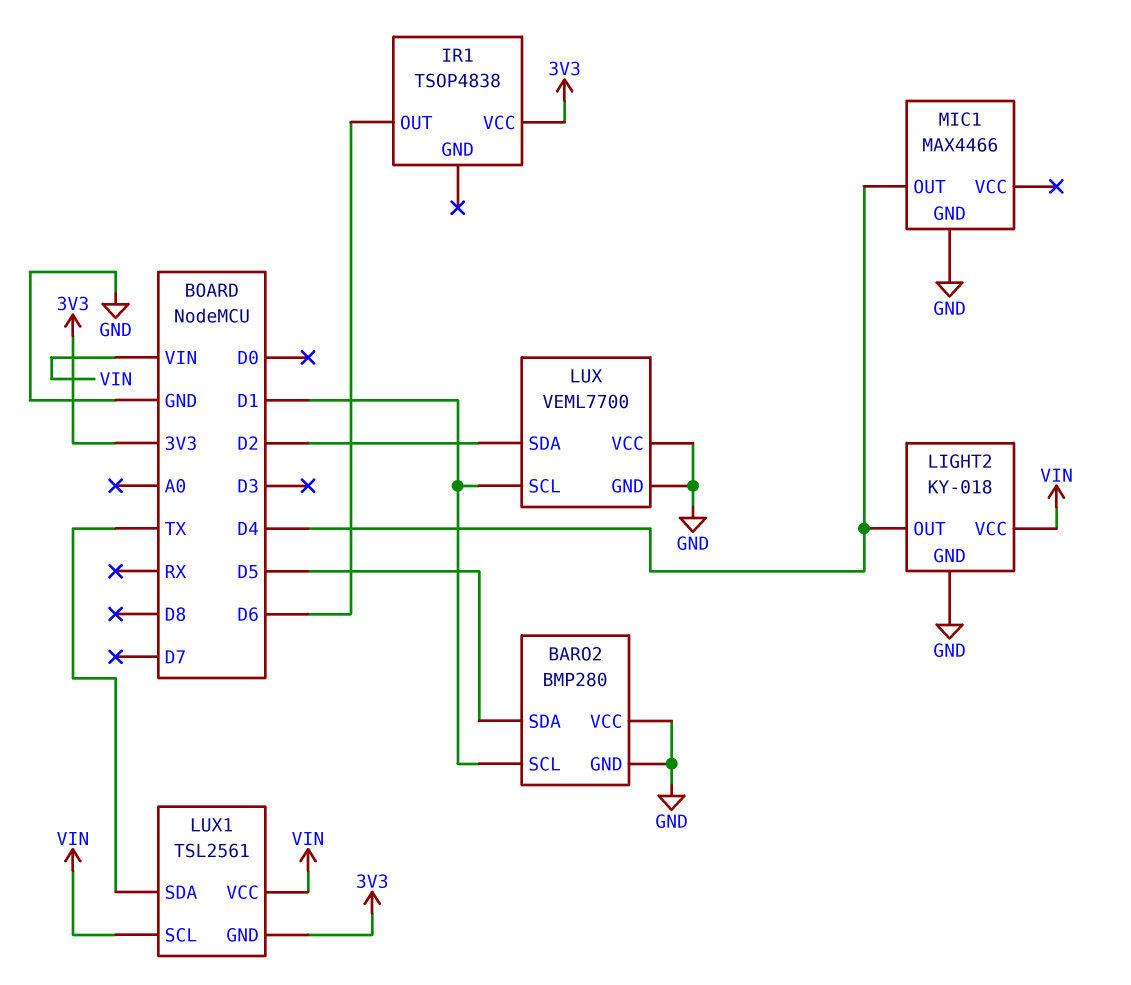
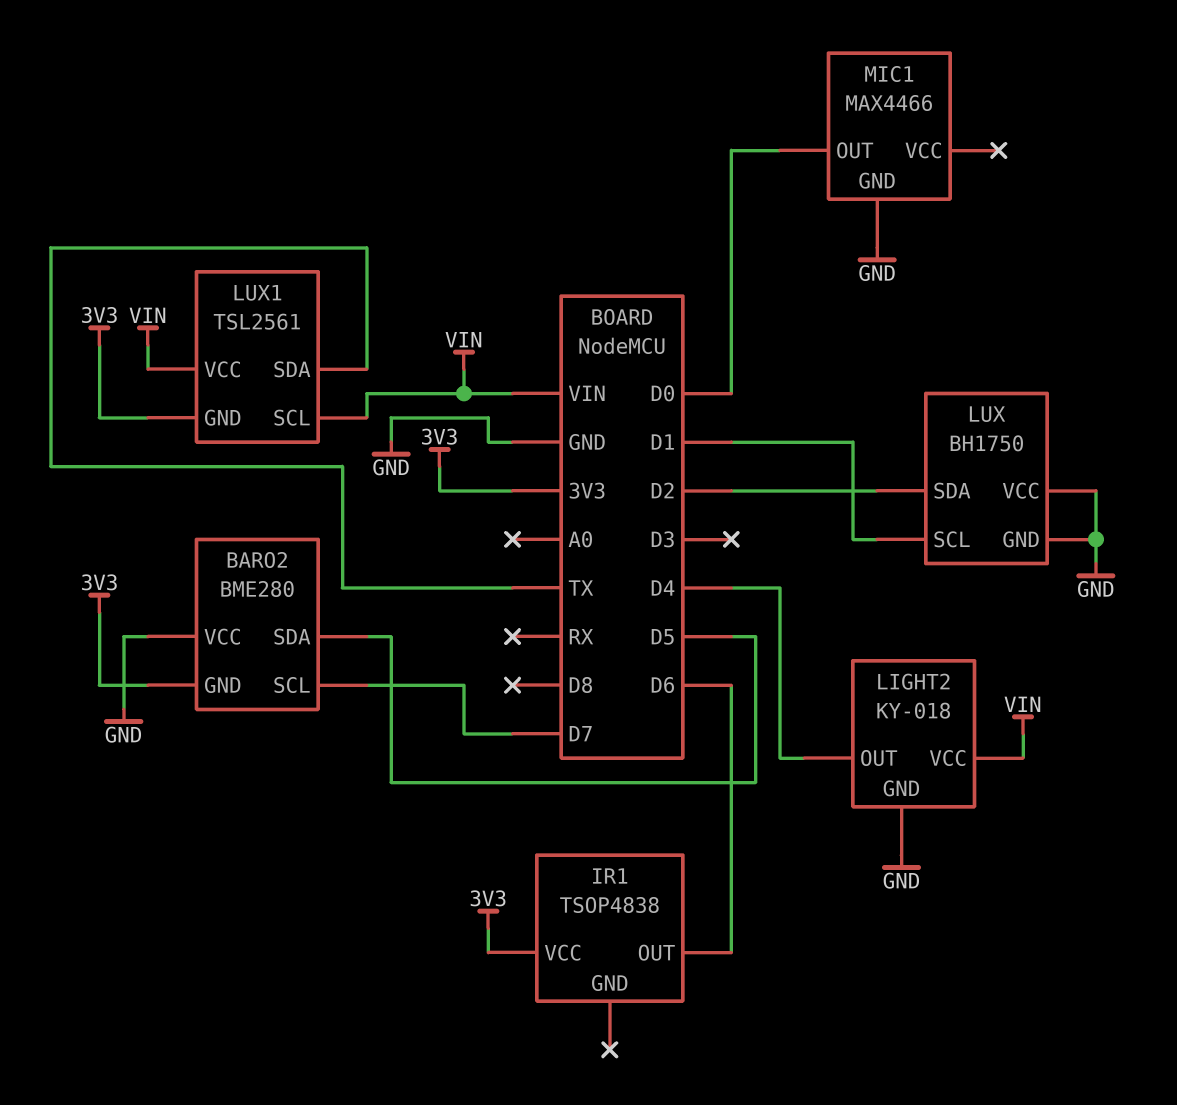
BARO2: BMP280 -> BME280
BARO2 pin GND: GND -> 3V3
BARO2 pin SCL: D1 -> D7
LUX: VEML7700 -> BH1750
MIC1 pin OUT: D4 -> D0

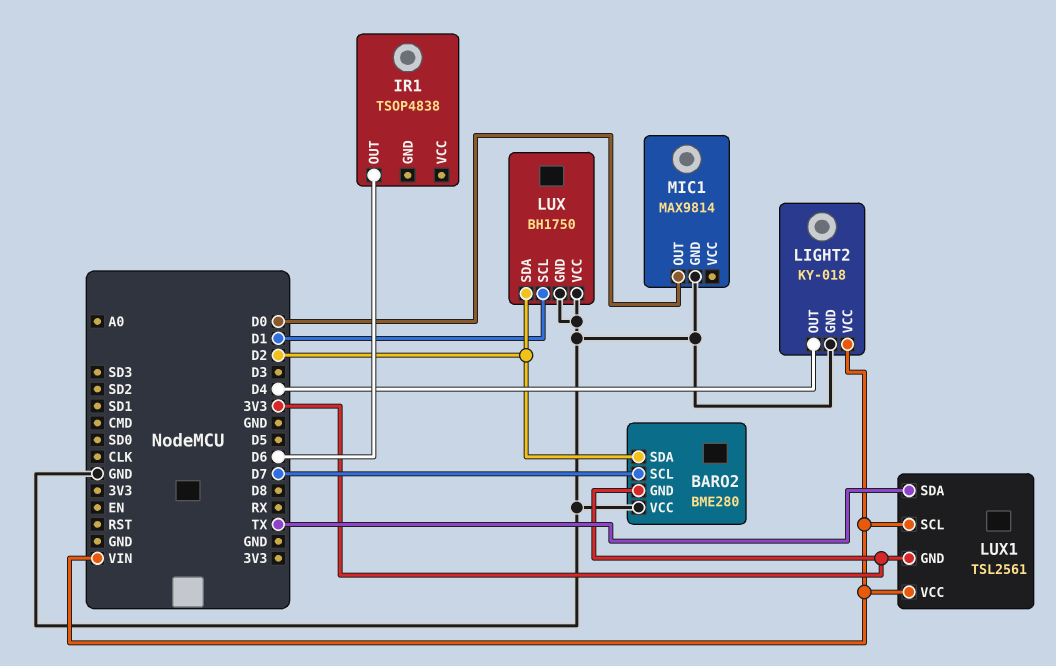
BARO2 pin SDA: D5 -> D2
IR1 pin VCC: 3V3 -> none
MIC1: MAX4466 -> MAX9814

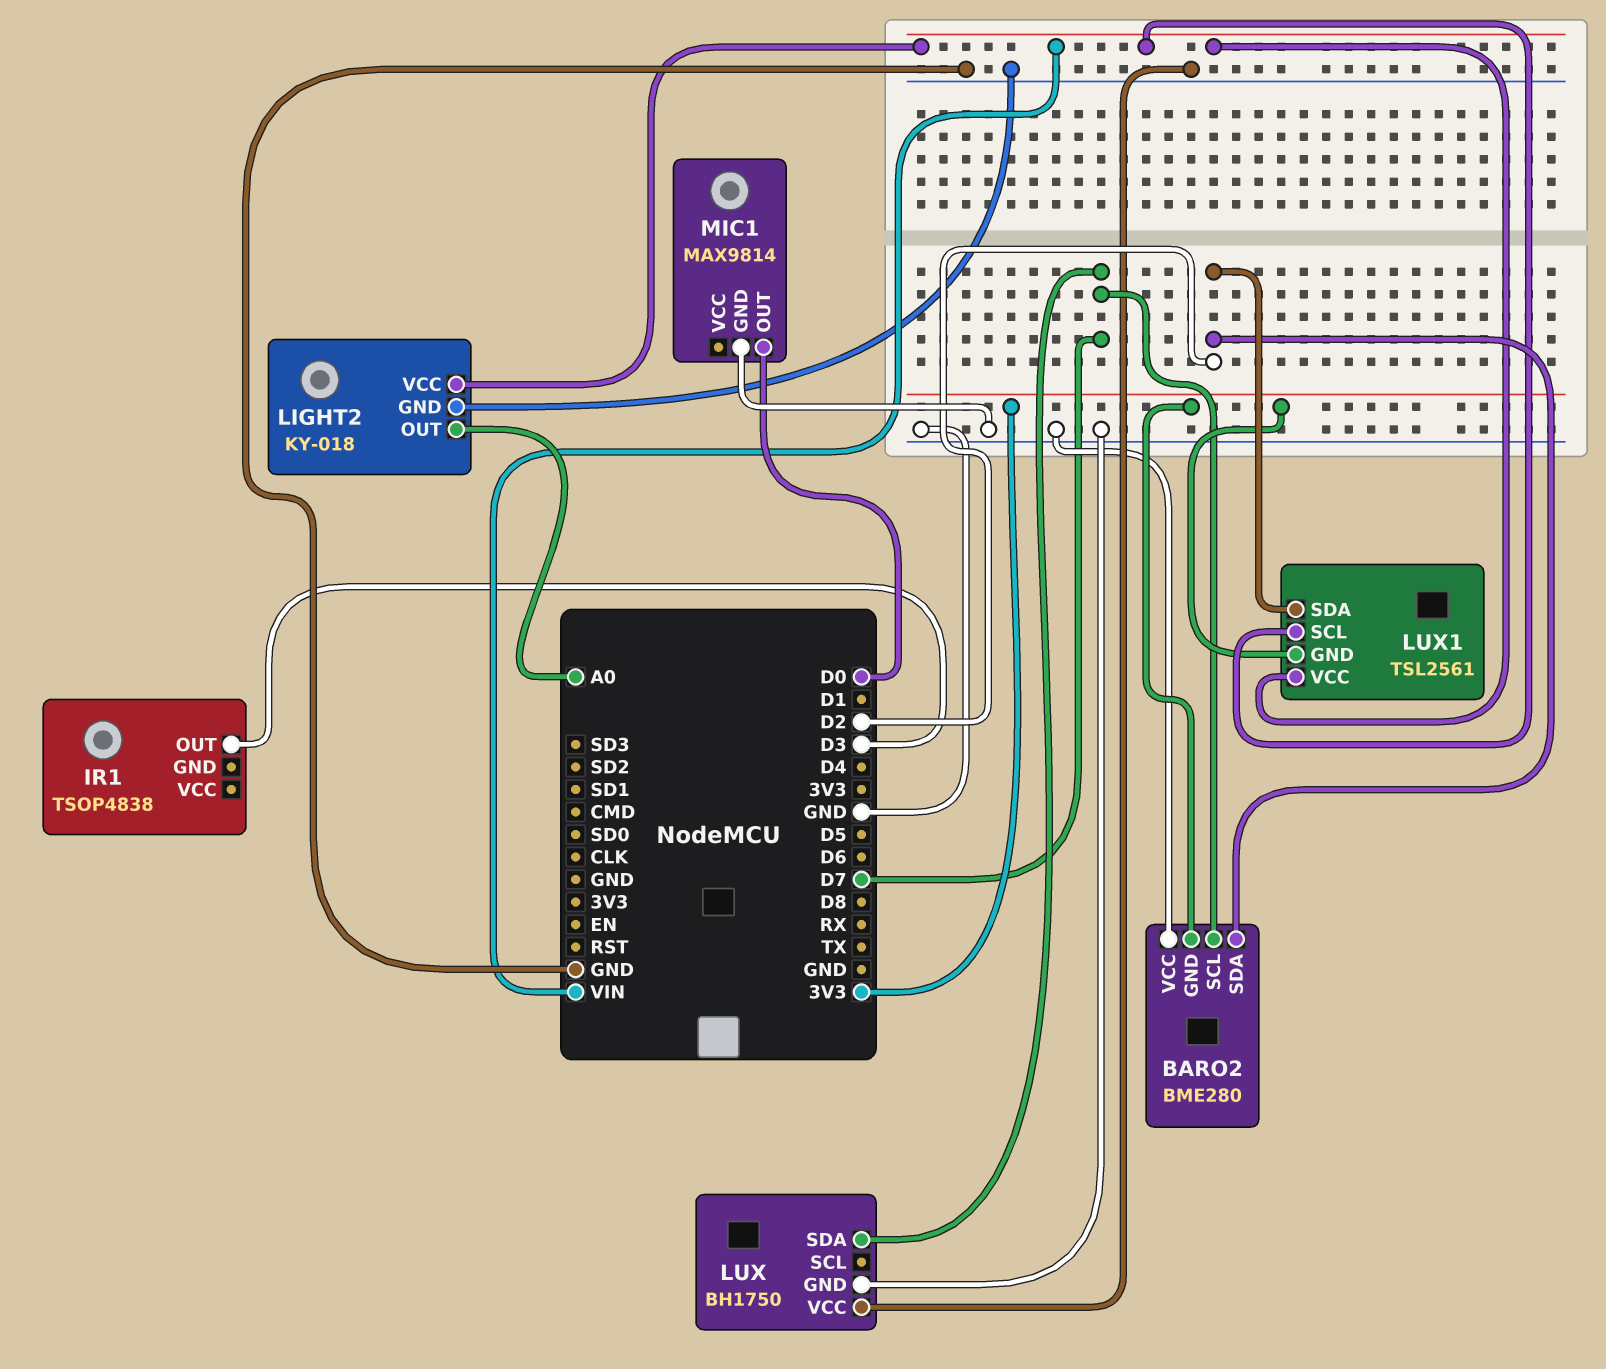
IR1 pin OUT: D6 -> D3
LIGHT2 pin OUT: D4 -> A0
LUX pin SCL: D1 -> none
LUX pin SDA: D2 -> D7
LUX1 pin SDA: TX -> D2

